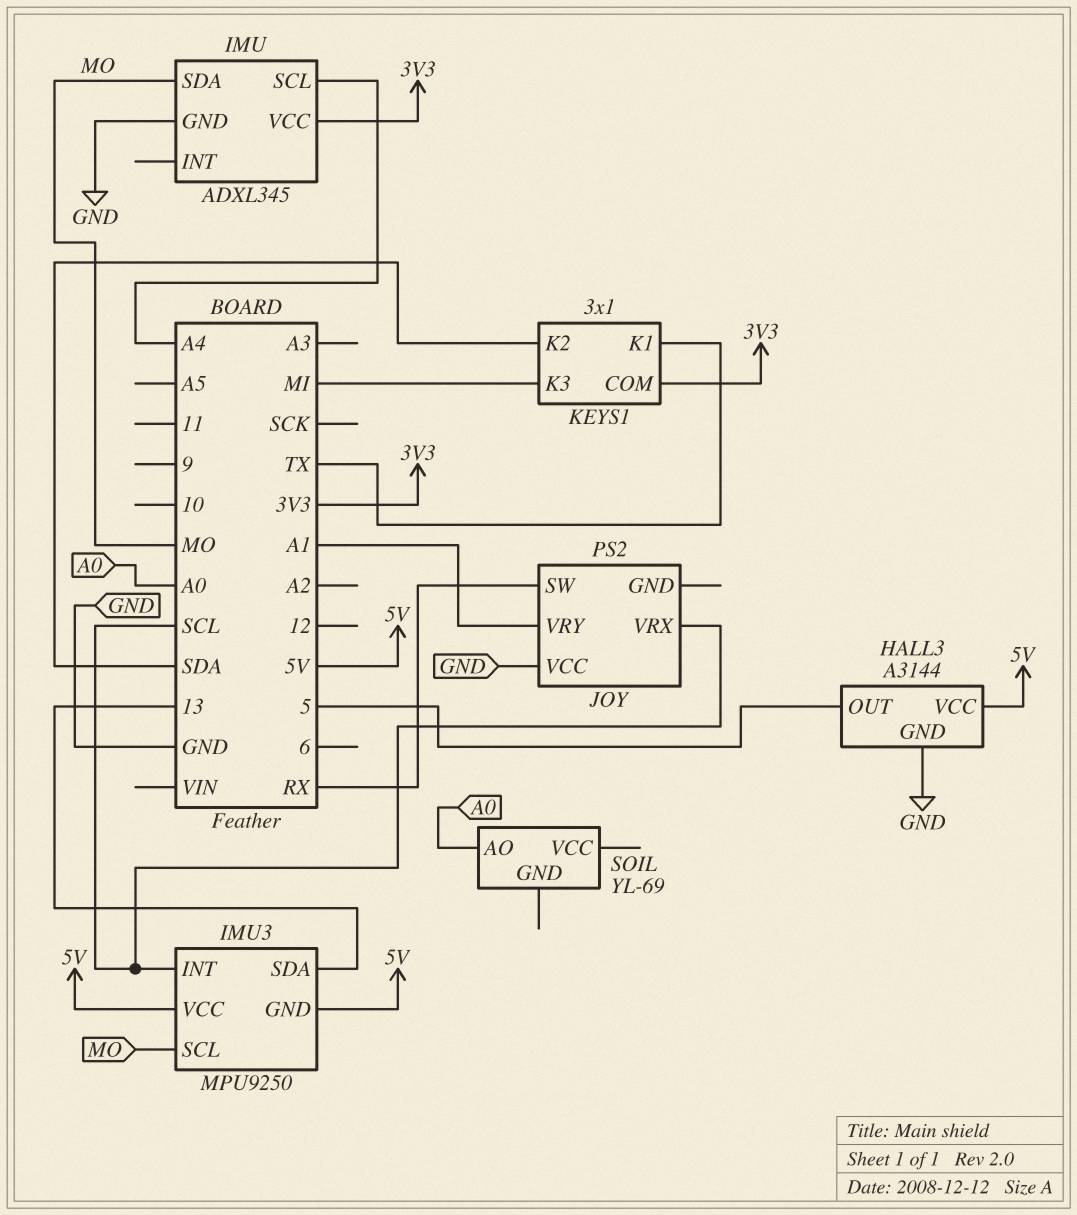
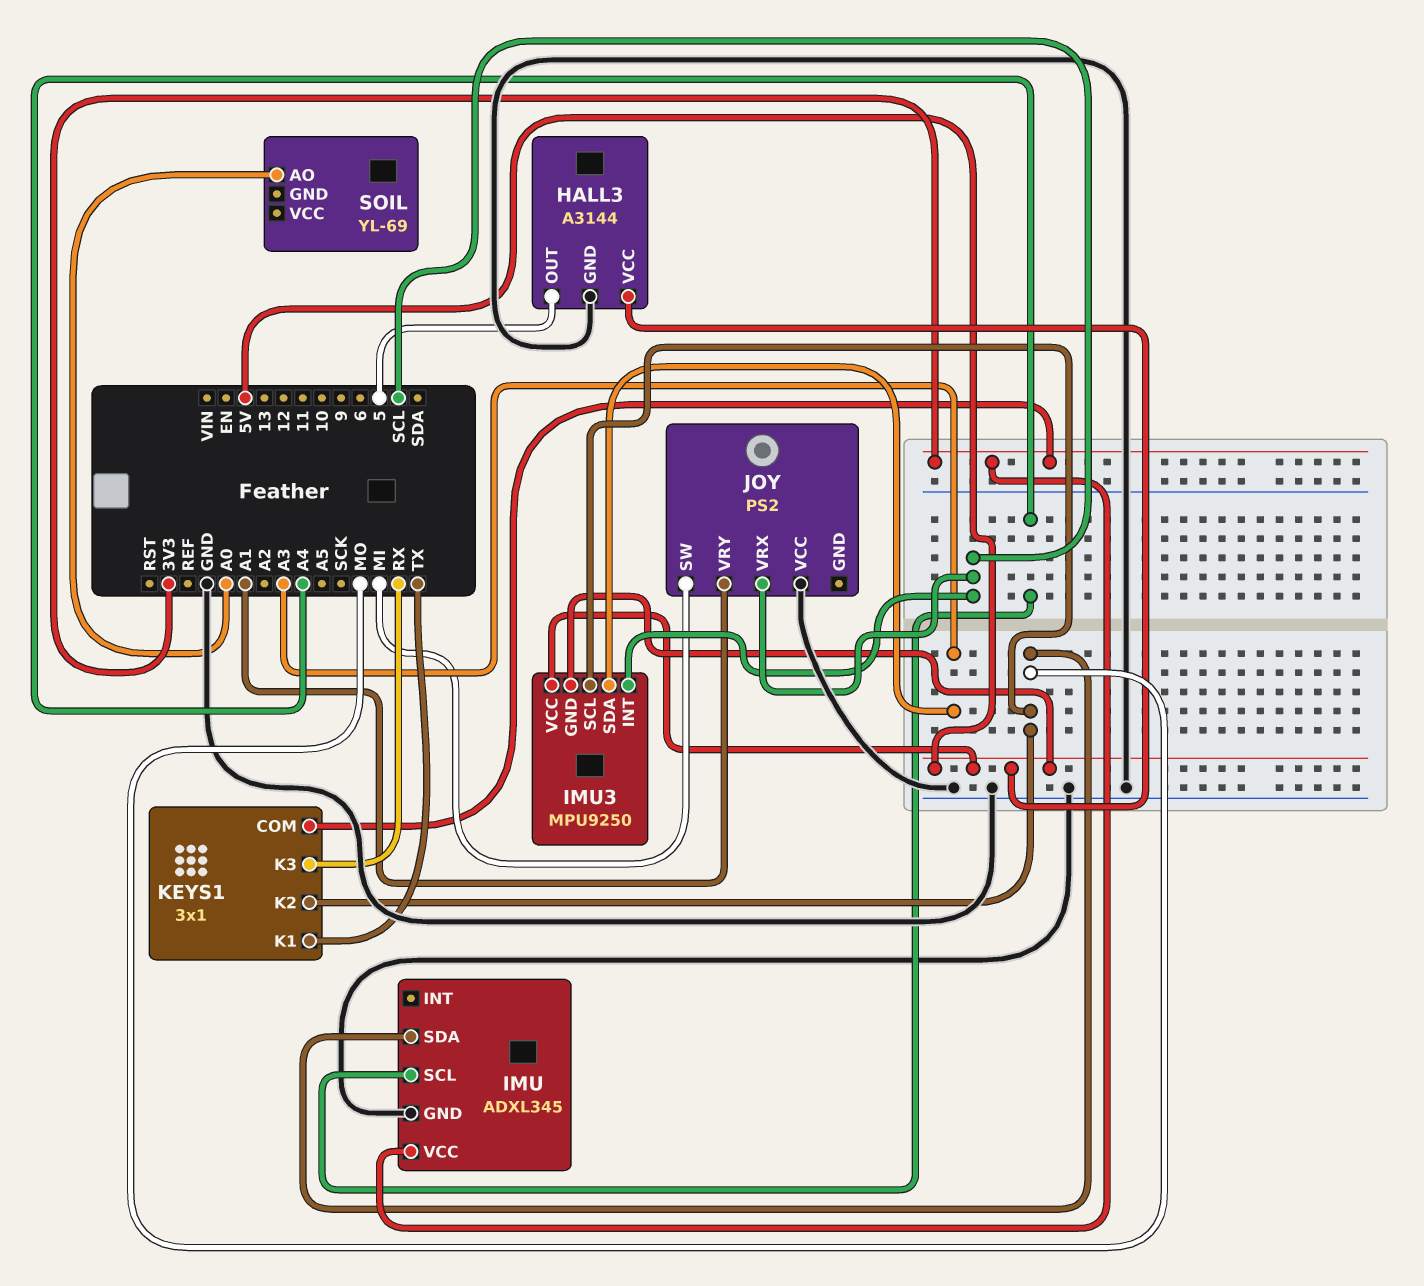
IMU3 pin SDA: 13 -> A3
JOY pin SW: RX -> MI
KEYS1 pin K2: SDA -> MO
KEYS1 pin K3: MI -> RX

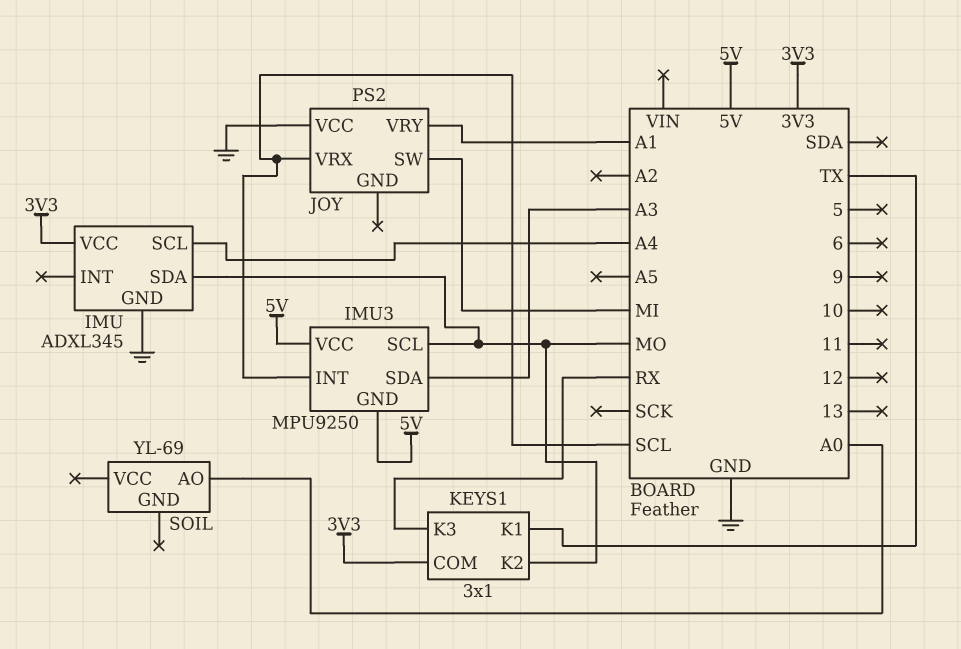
HALL3: A3144 -> none
HALL3 pin GND: GND -> none
HALL3 pin OUT: 5 -> none
HALL3 pin VCC: 5V -> none

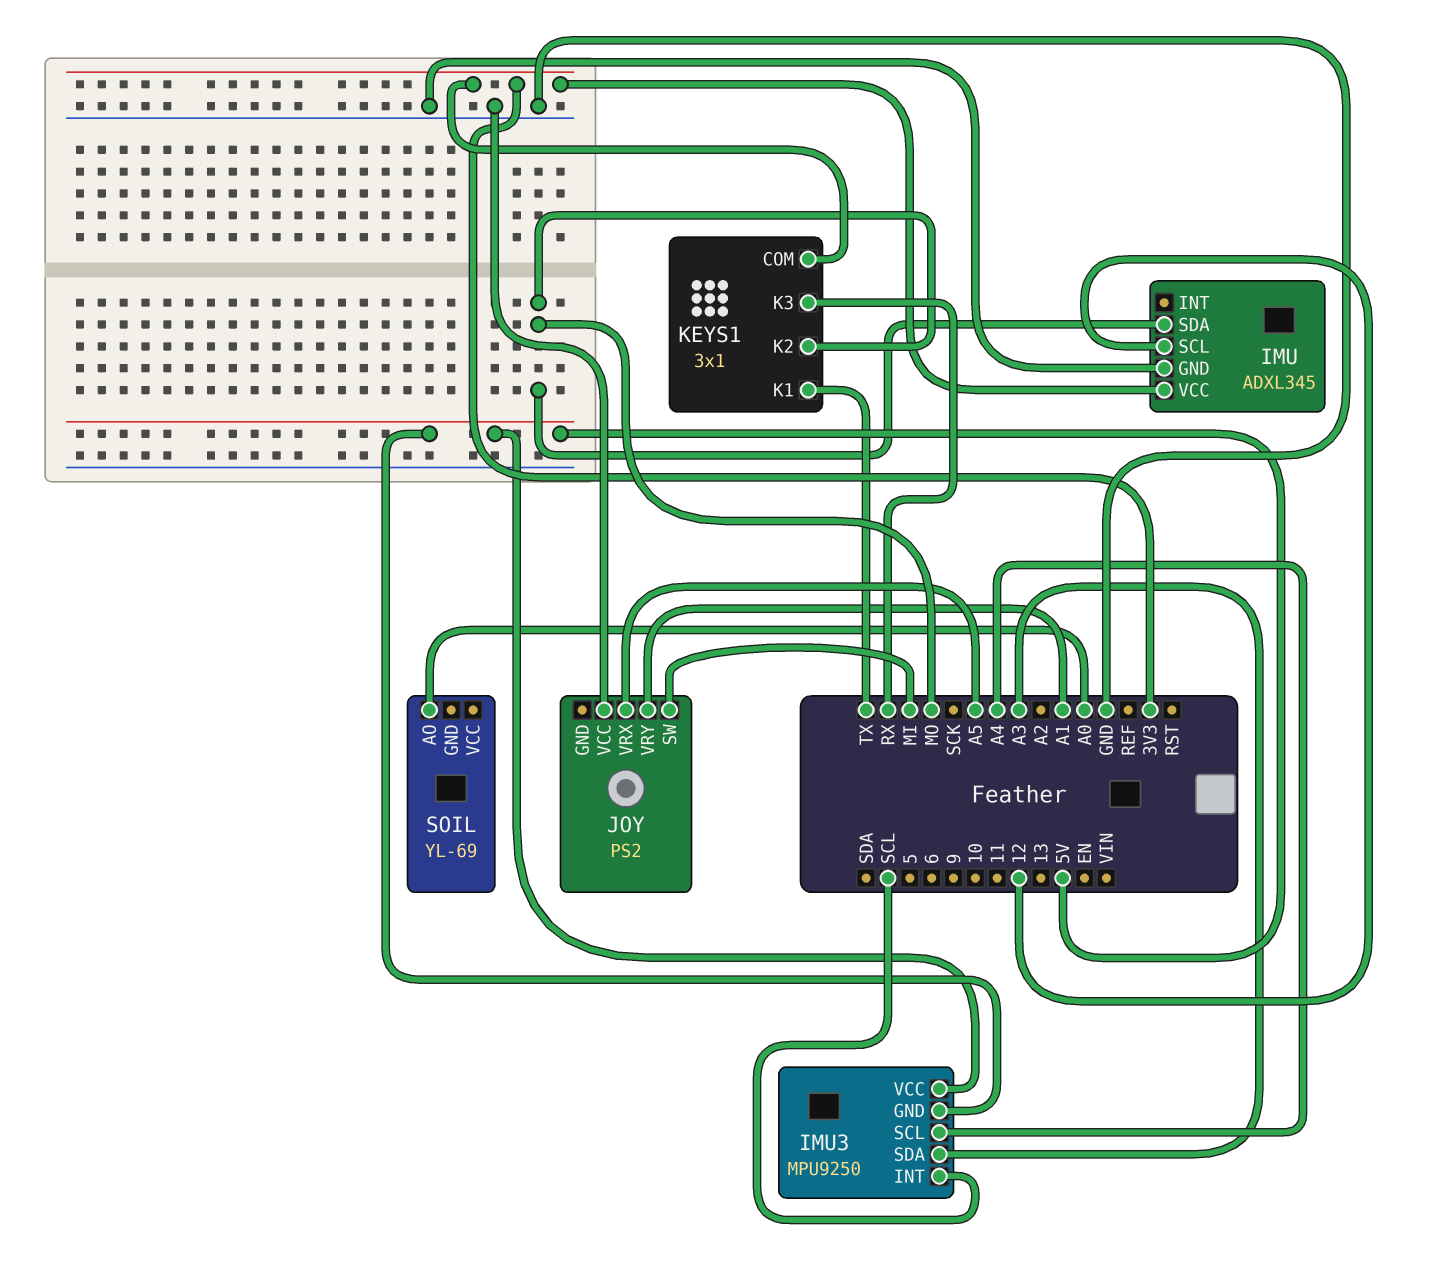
IMU pin SCL: A4 -> 12
IMU3 pin SCL: MO -> A4
JOY pin VRX: SCL -> A5

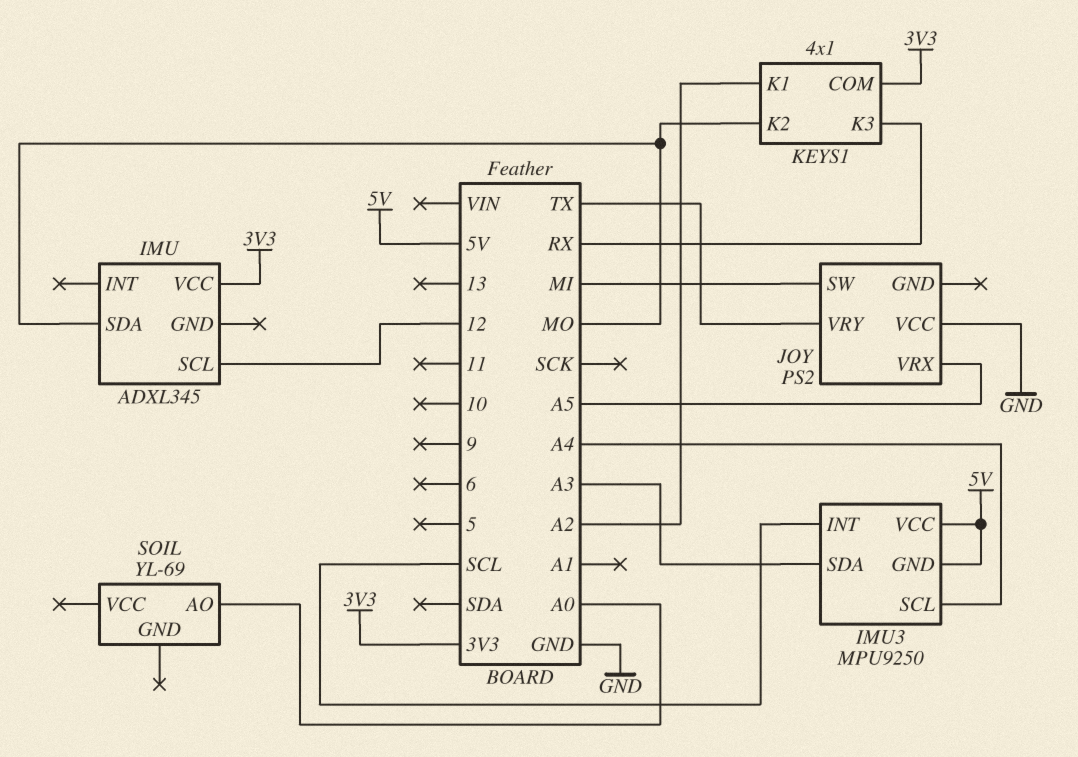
IMU pin GND: GND -> none
JOY pin VRY: A1 -> TX
KEYS1: 3x1 -> 4x1
KEYS1 pin K1: TX -> A2

